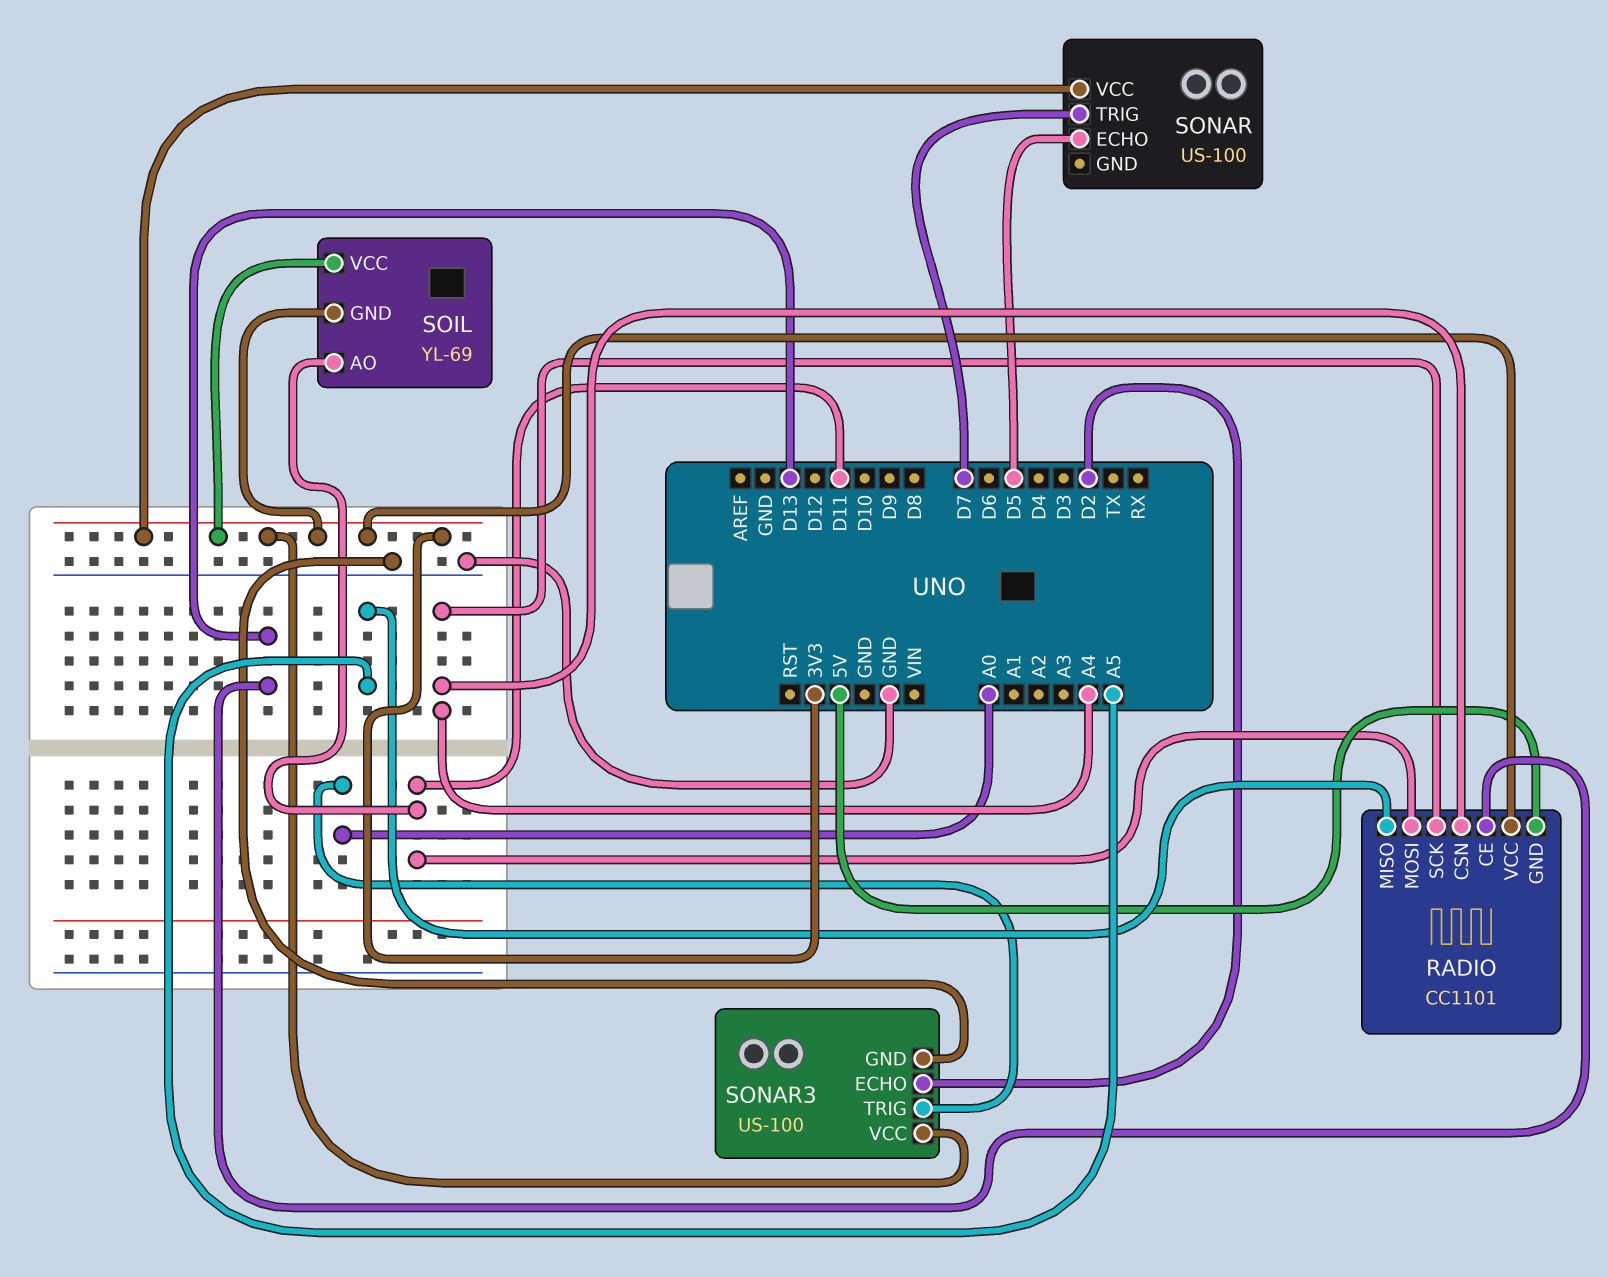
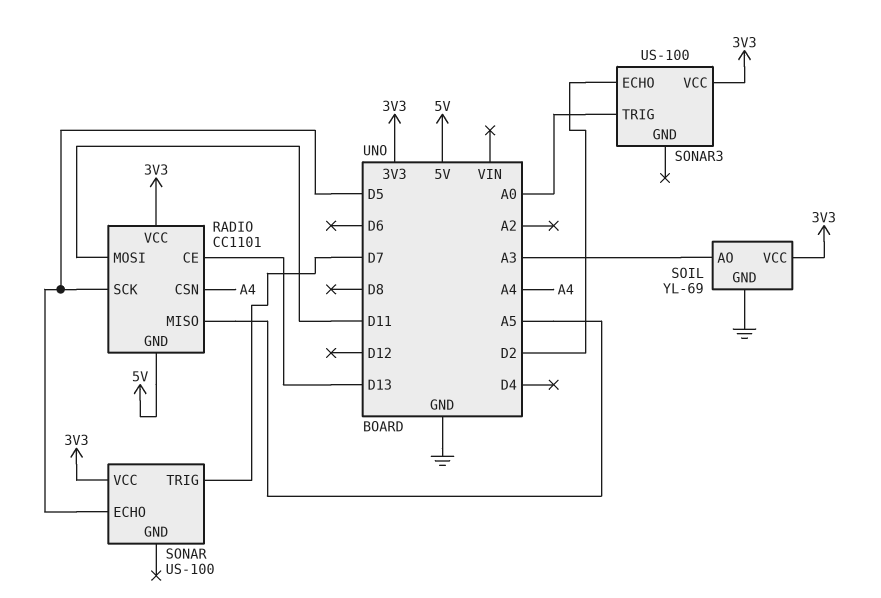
RADIO pin SCK: A4 -> D5
SOIL pin AO: D11 -> A3
SOIL pin GND: 3V3 -> GND
SONAR3 pin GND: GND -> none

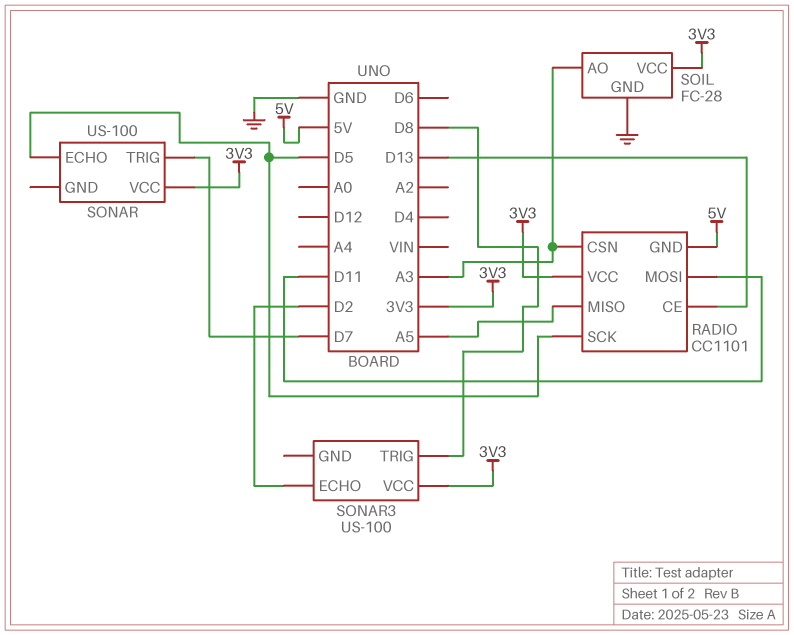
RADIO pin CSN: A4 -> A3
SOIL: YL-69 -> FC-28
SONAR3 pin TRIG: A0 -> D8

